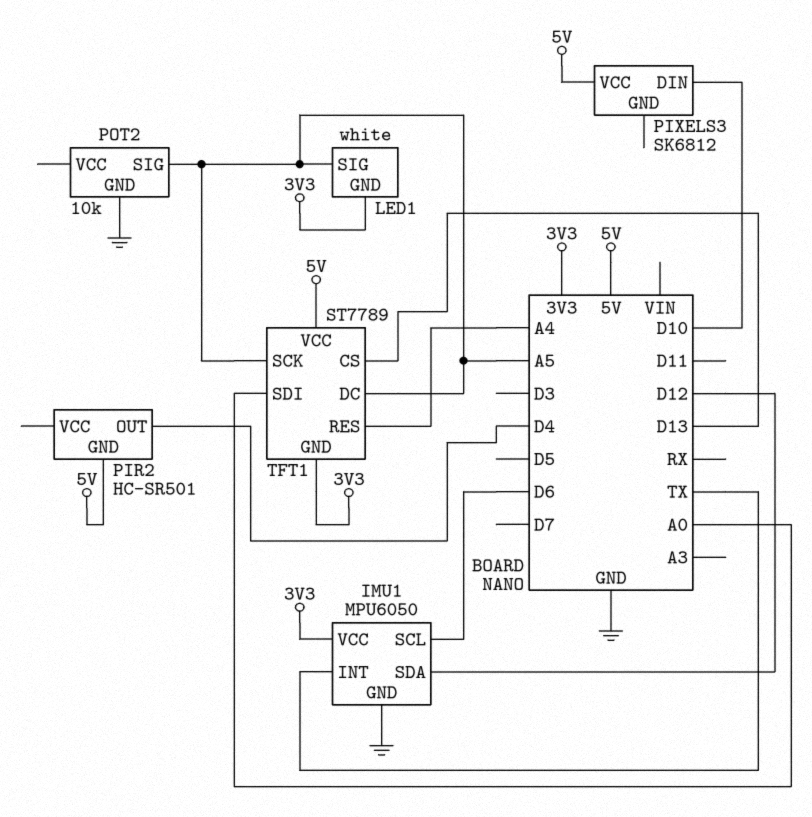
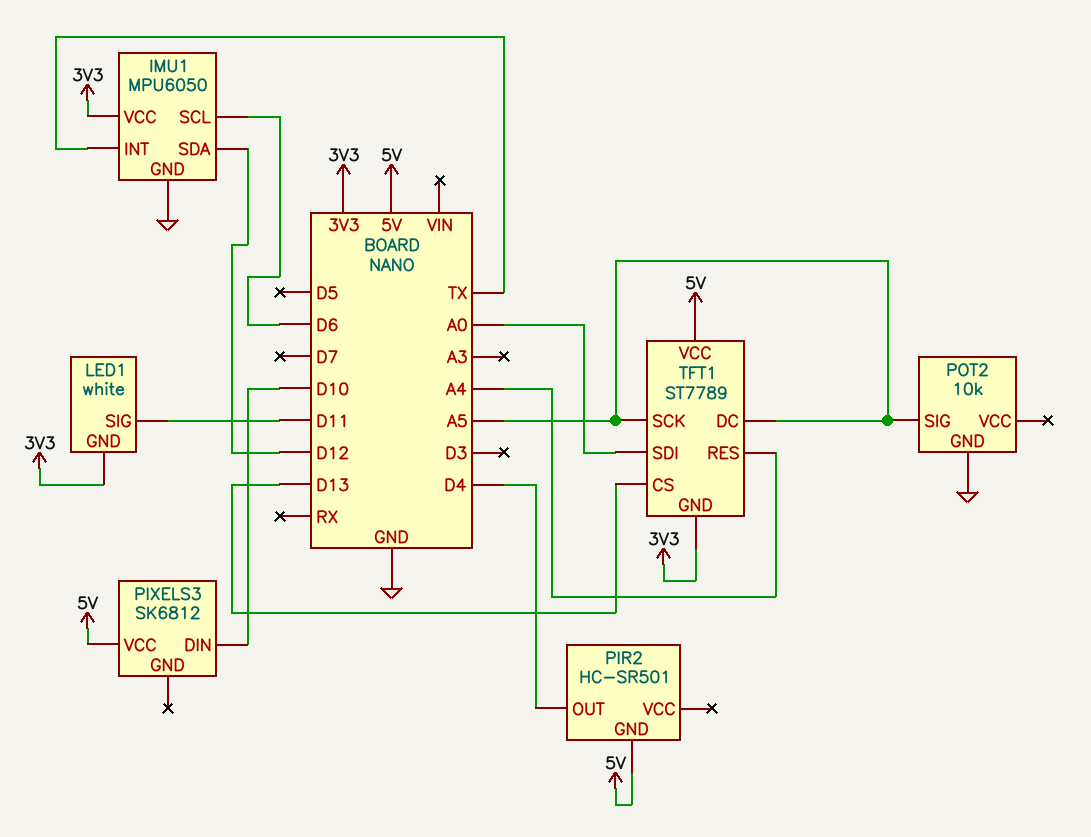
LED1 pin SIG: A5 -> D11

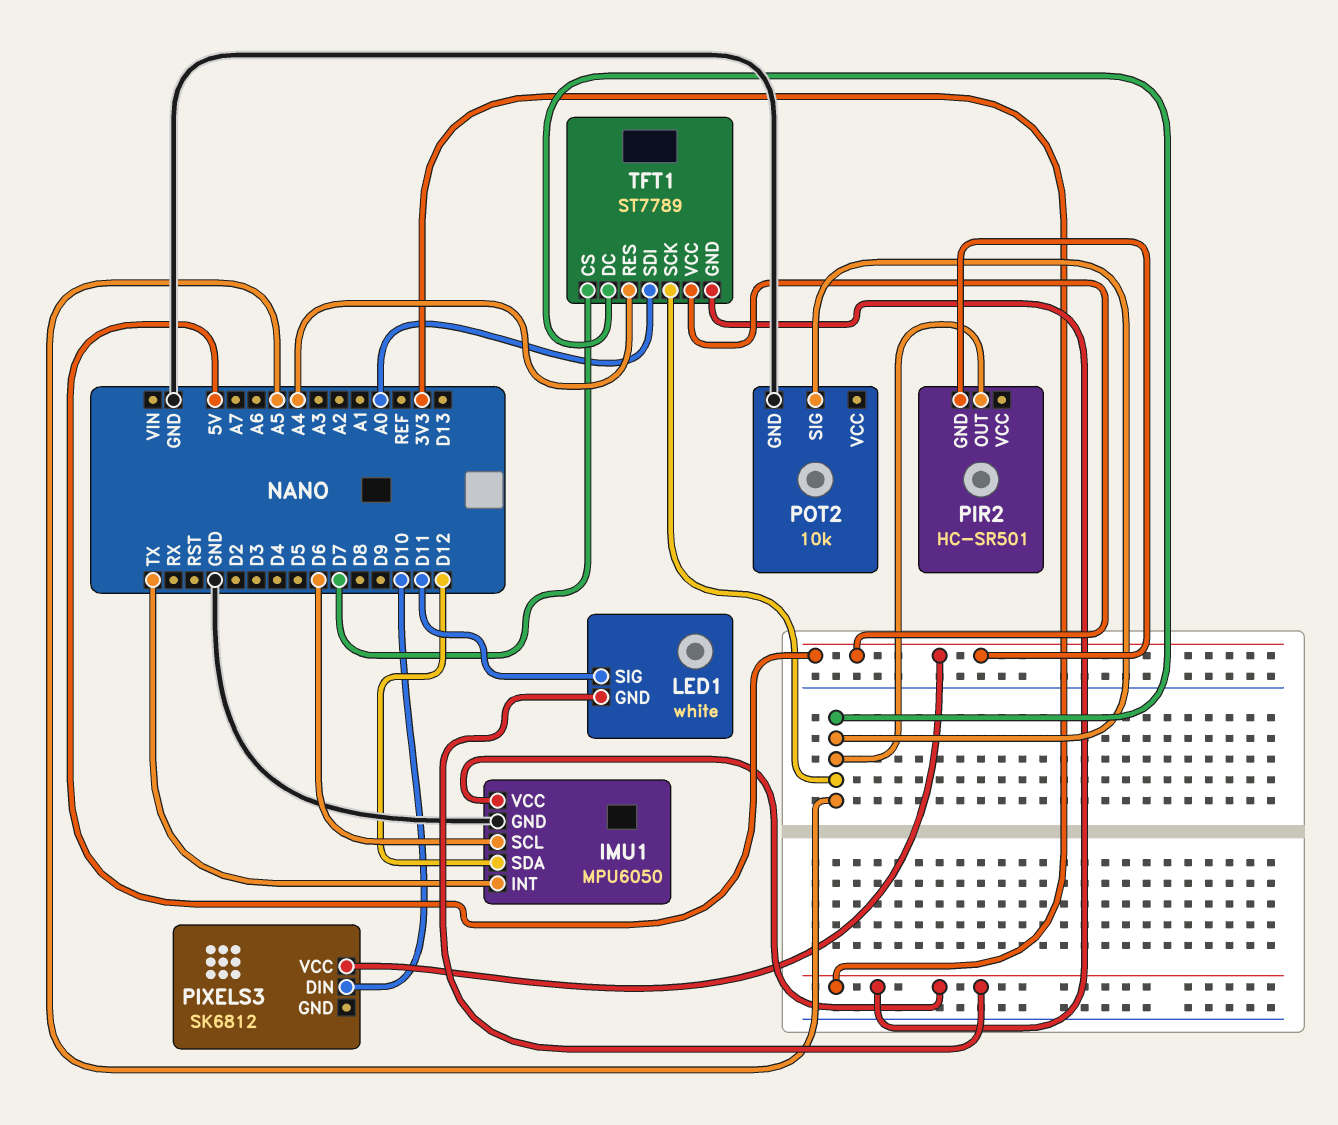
PIR2 pin OUT: D4 -> A5
TFT1 pin CS: D13 -> D7

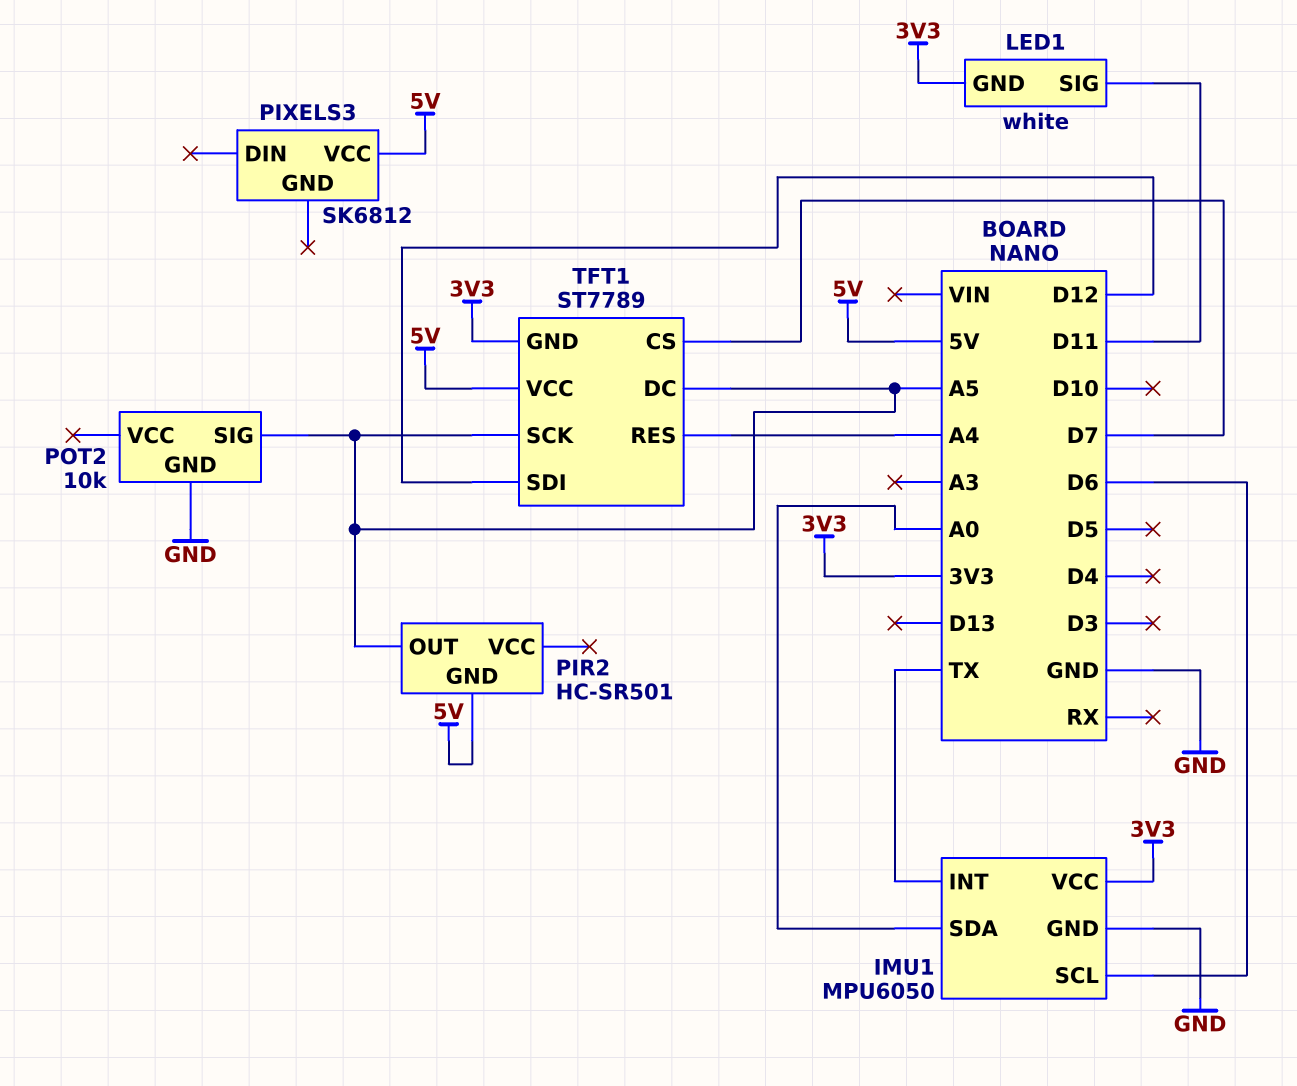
IMU1 pin SDA: D12 -> A0
PIXELS3 pin DIN: D10 -> none
TFT1 pin SDI: A0 -> D12

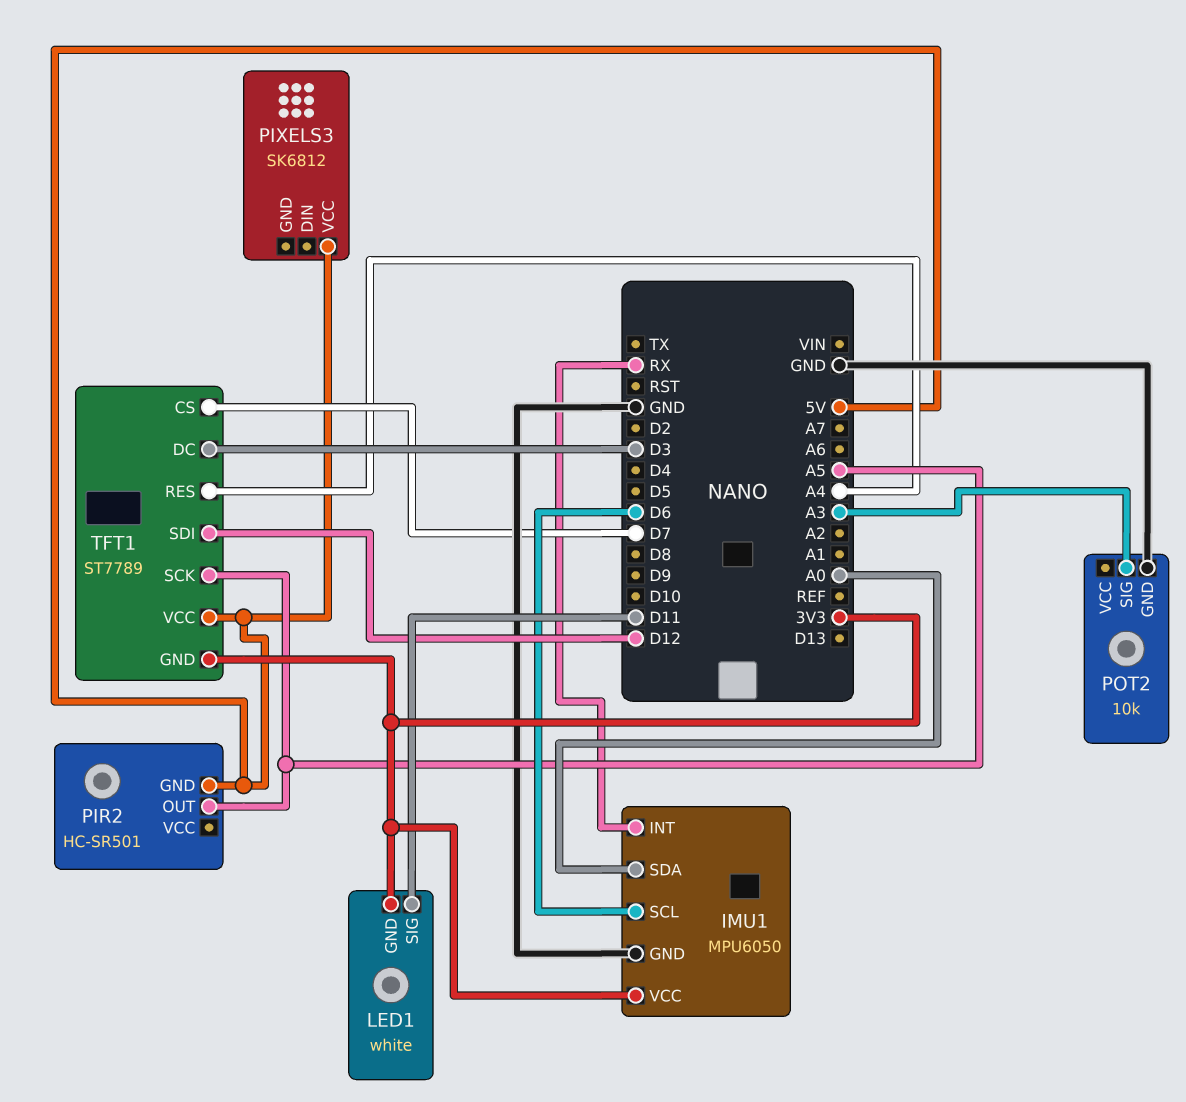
IMU1 pin INT: TX -> RX
POT2 pin SIG: A5 -> A3
TFT1 pin DC: A5 -> D3

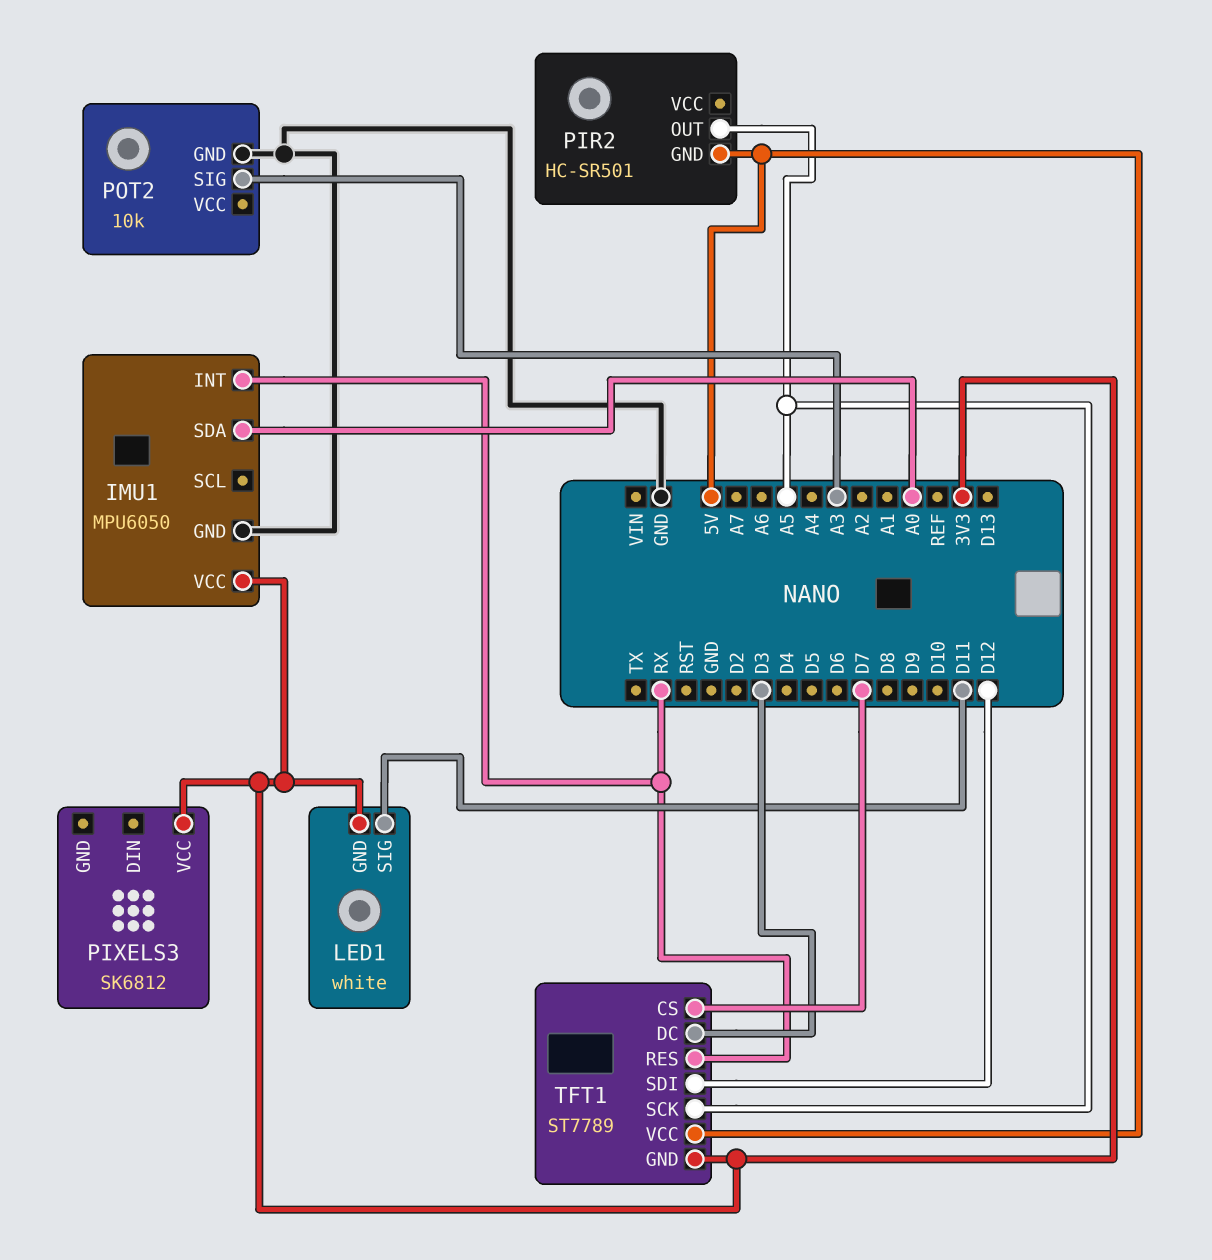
IMU1 pin SCL: D6 -> none
PIXELS3 pin VCC: 5V -> 3V3
TFT1 pin RES: A4 -> RX

